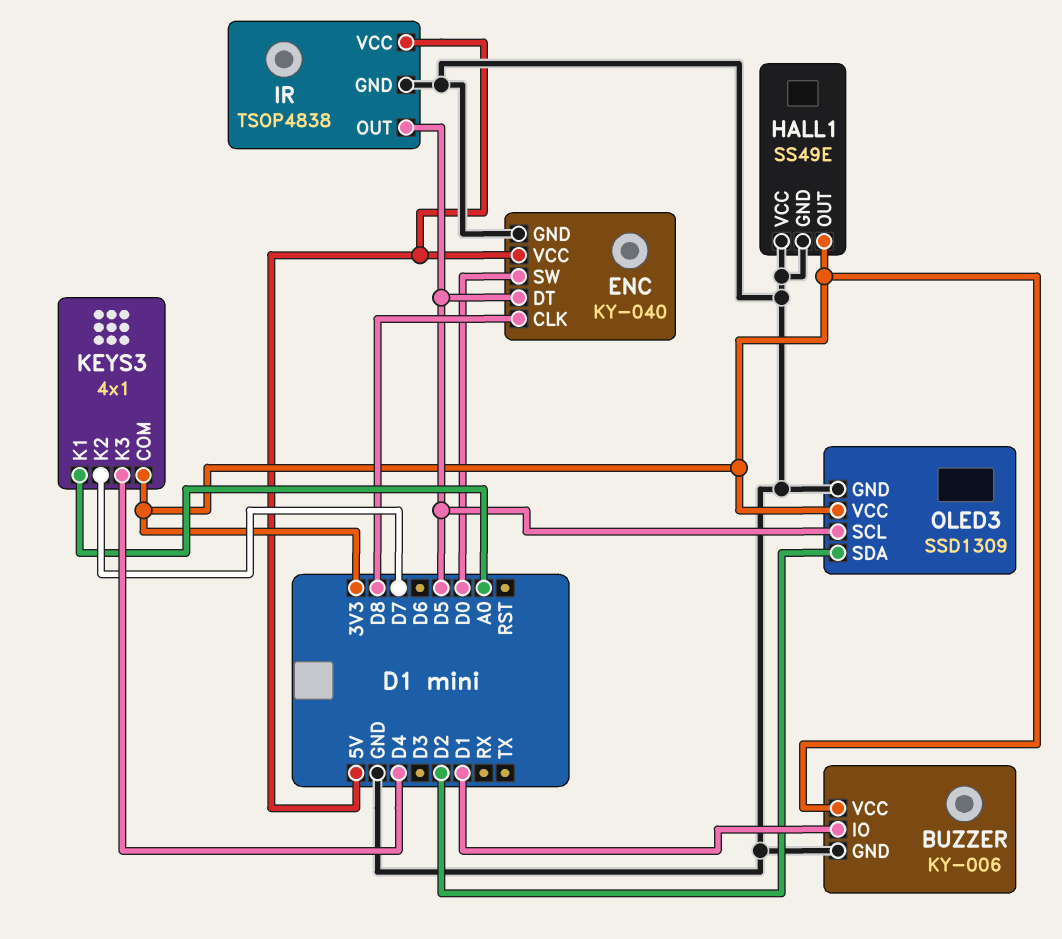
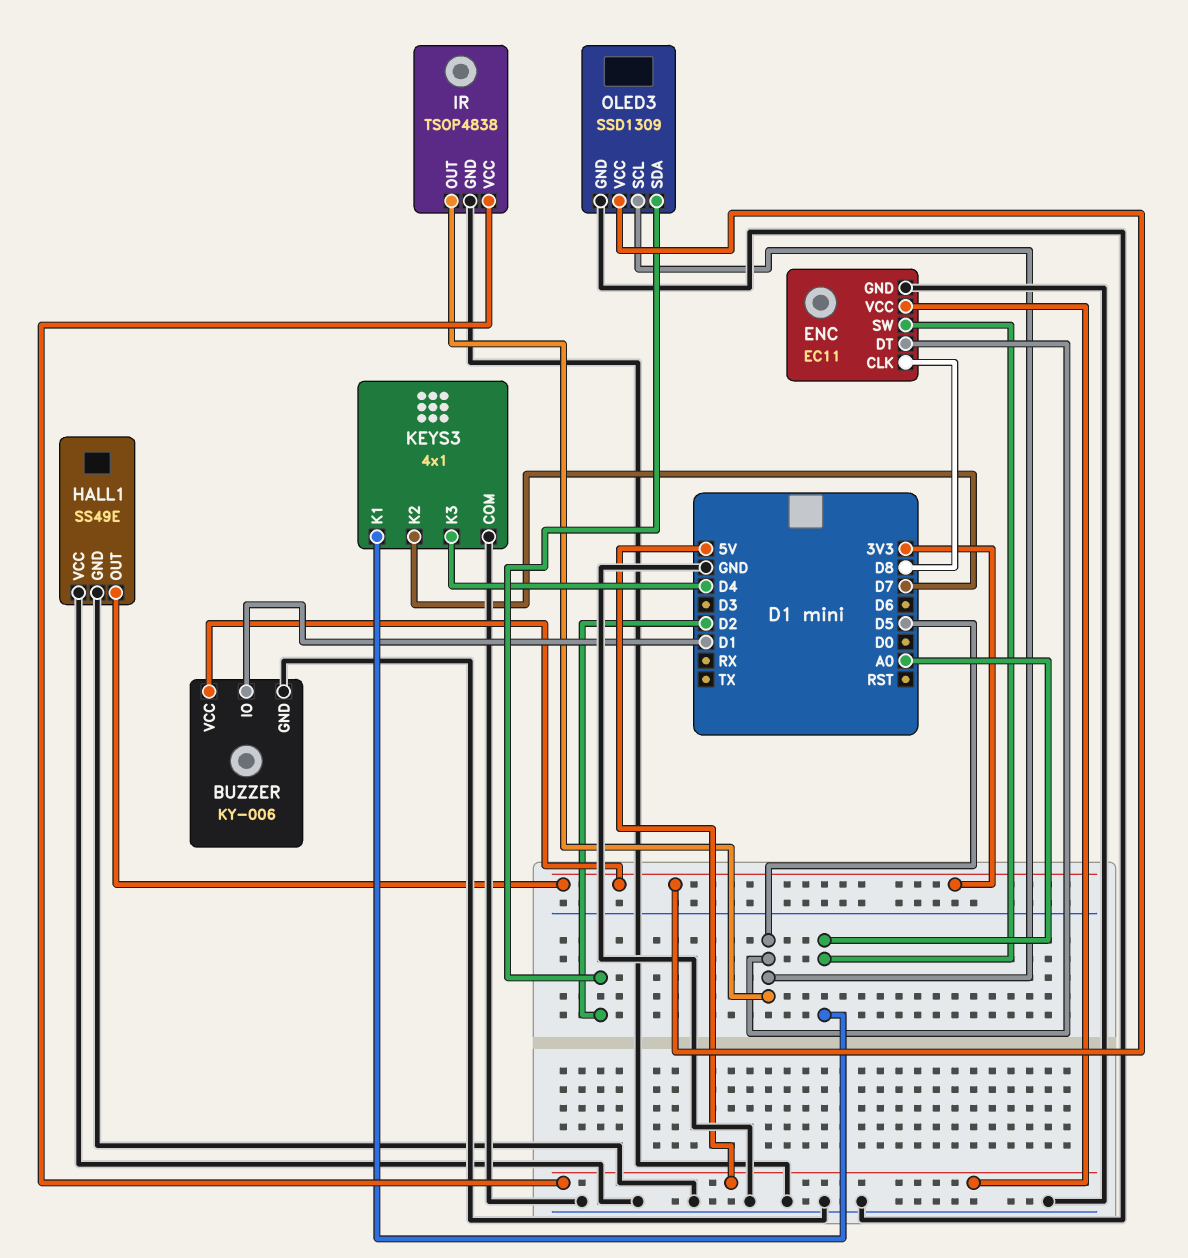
ENC: KY-040 -> EC11
ENC pin SW: D0 -> A0
KEYS3 pin COM: 3V3 -> GND

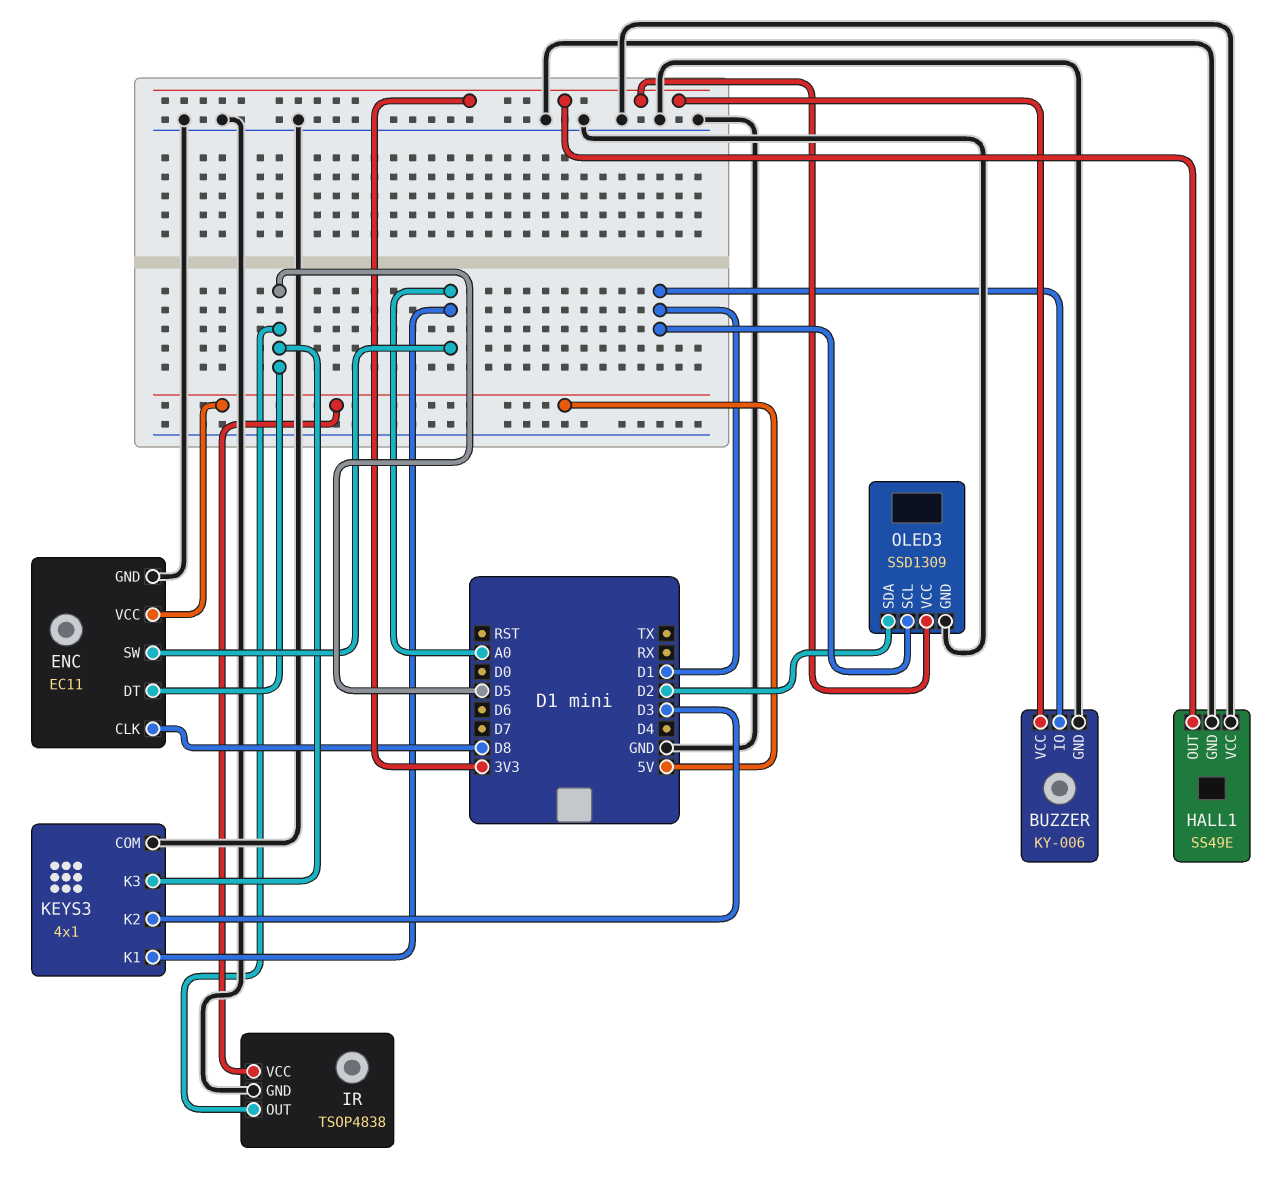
KEYS3 pin K2: D7 -> D3
KEYS3 pin K3: D4 -> D5
OLED3 pin SCL: D5 -> D1

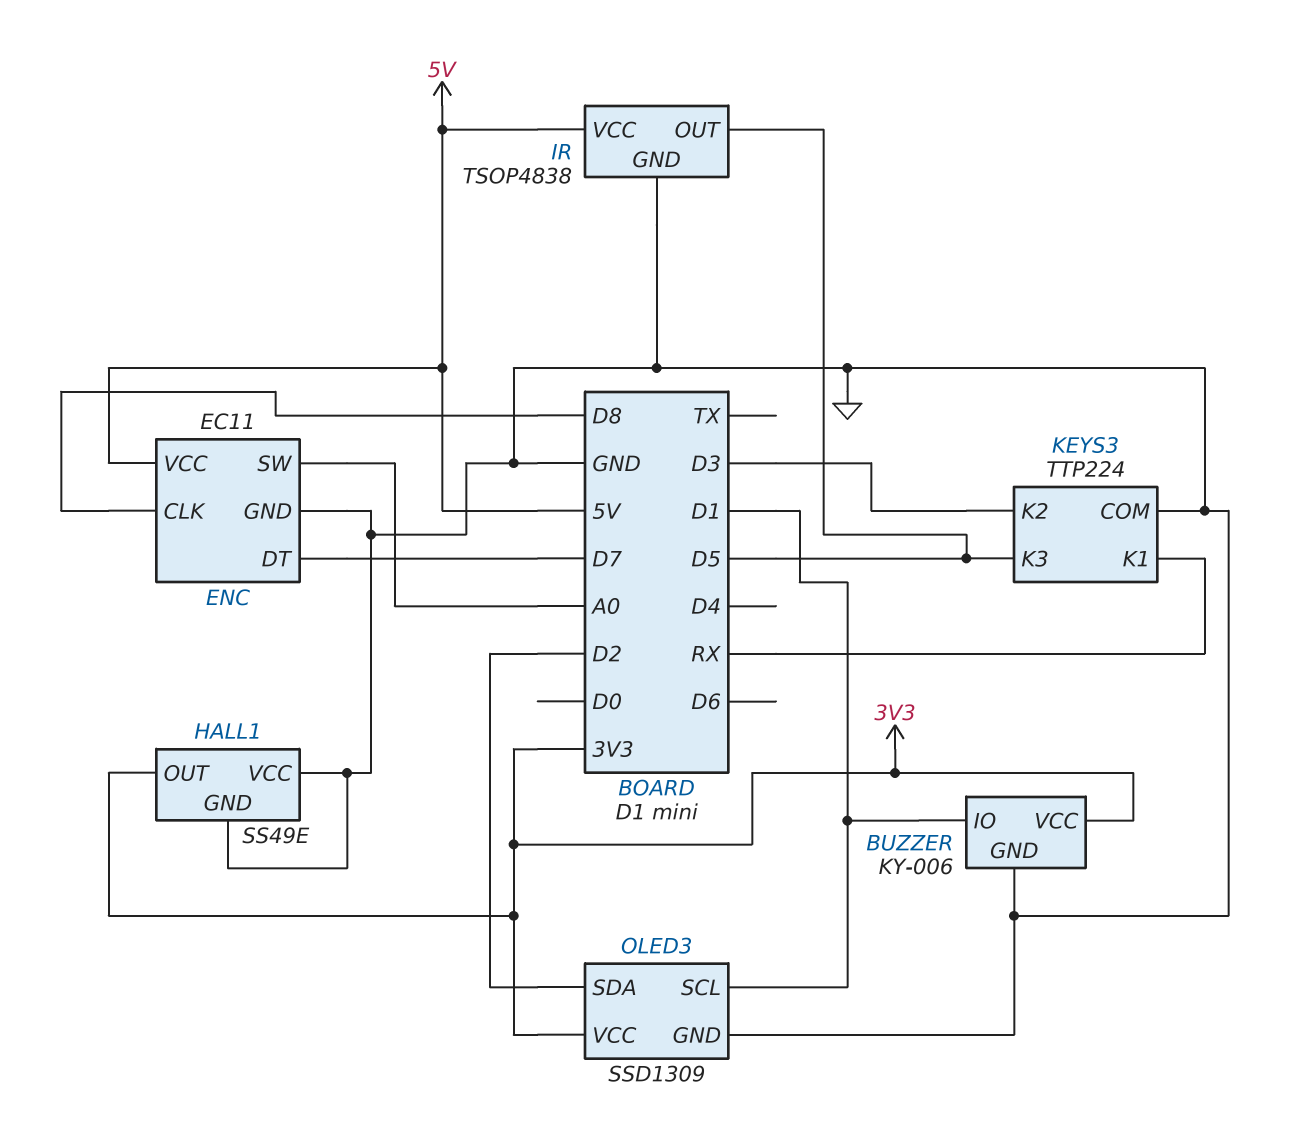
ENC pin DT: D5 -> D7
KEYS3: 4x1 -> TTP224
KEYS3 pin K1: A0 -> RX

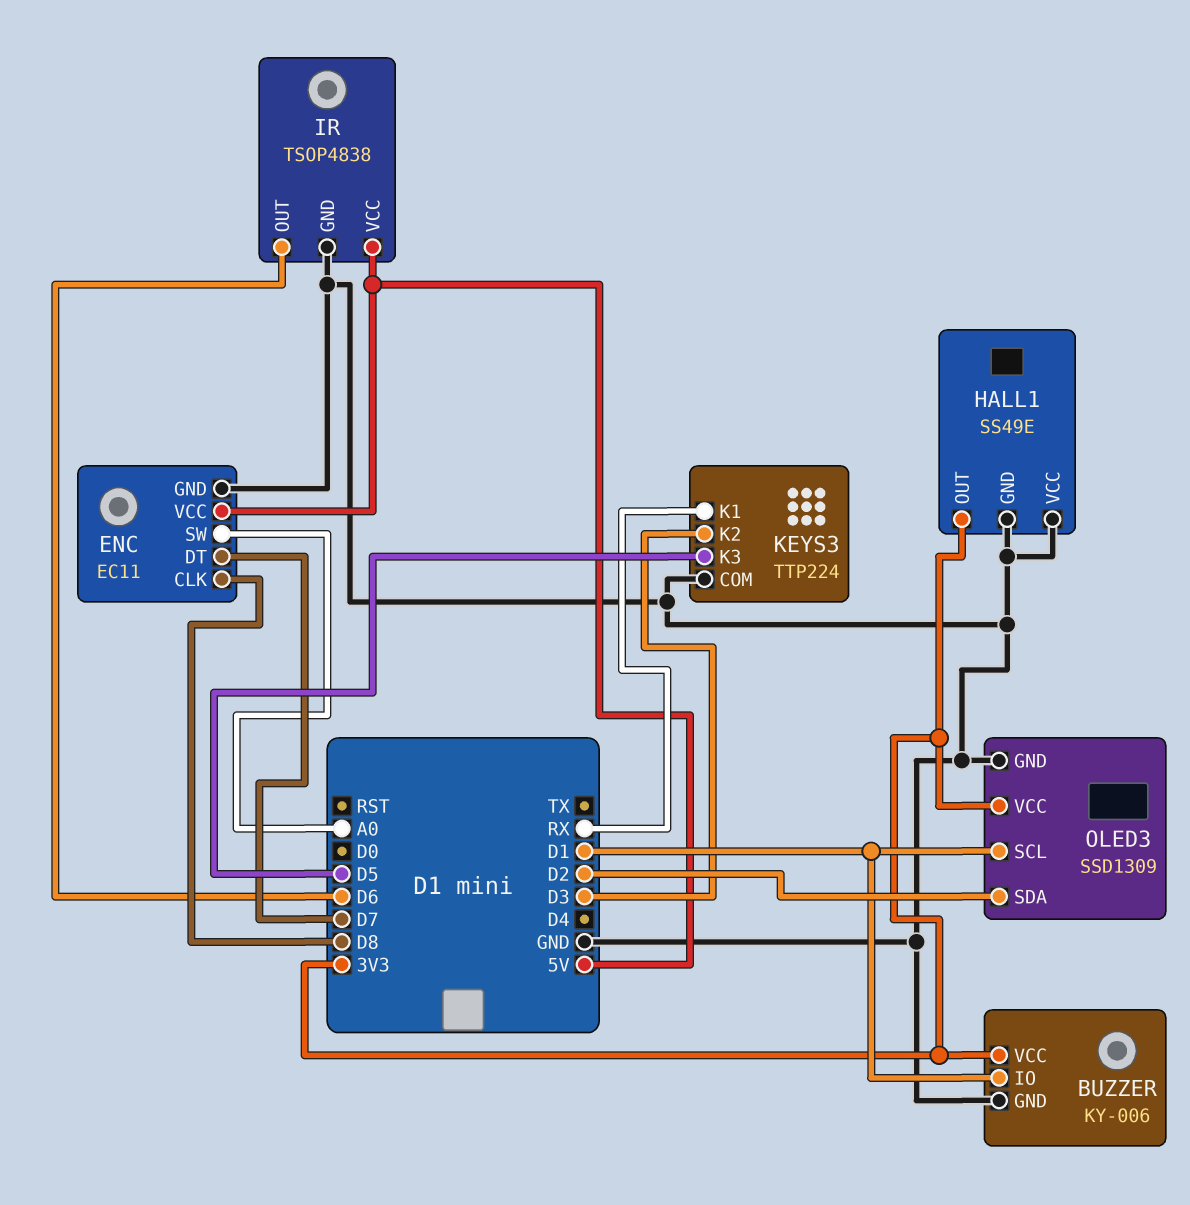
IR pin OUT: D5 -> D6

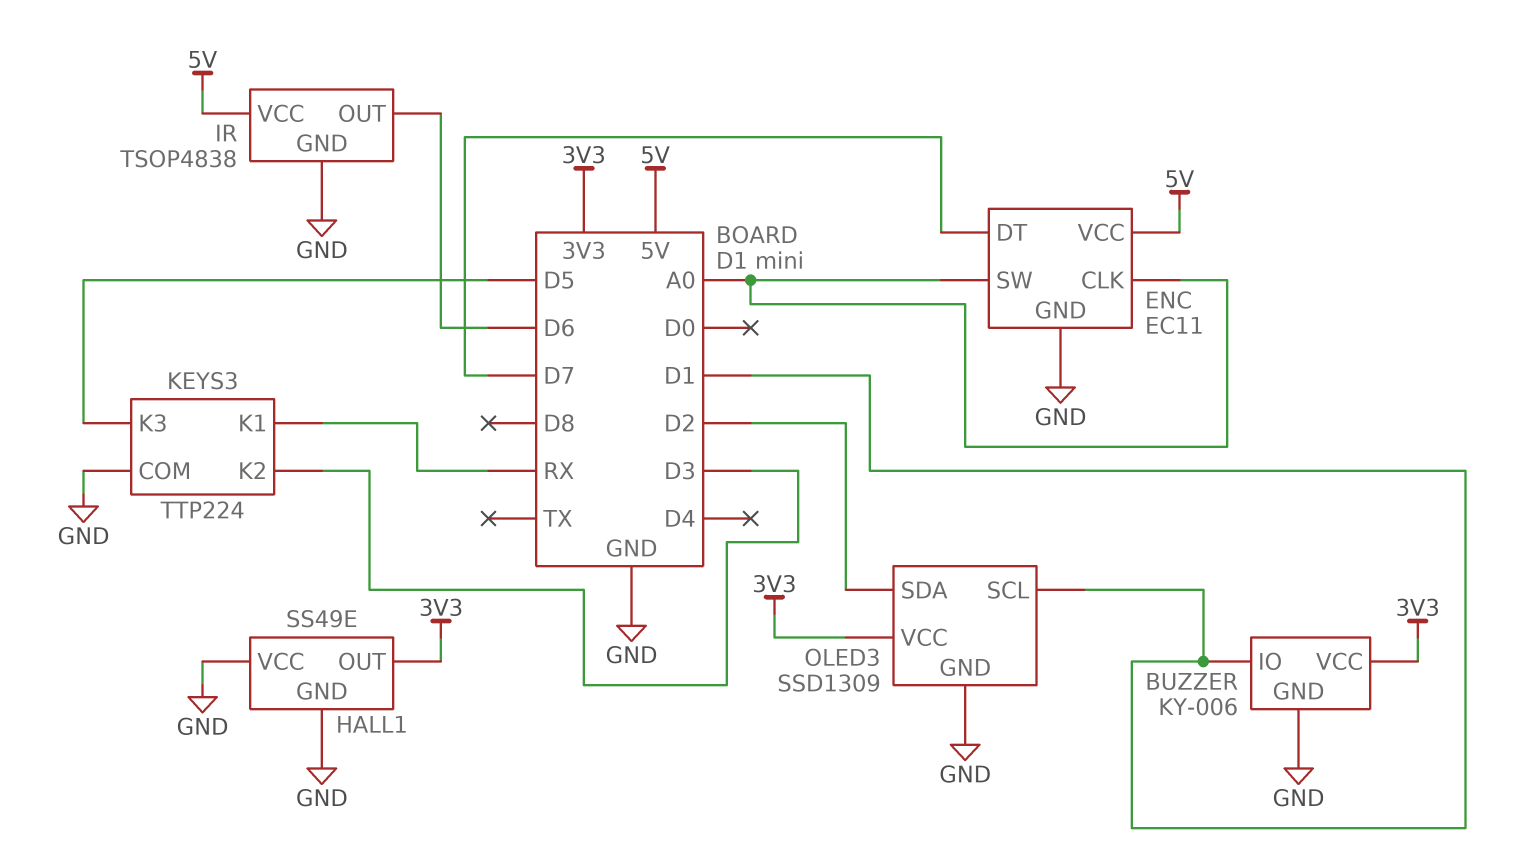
ENC pin CLK: D8 -> A0

